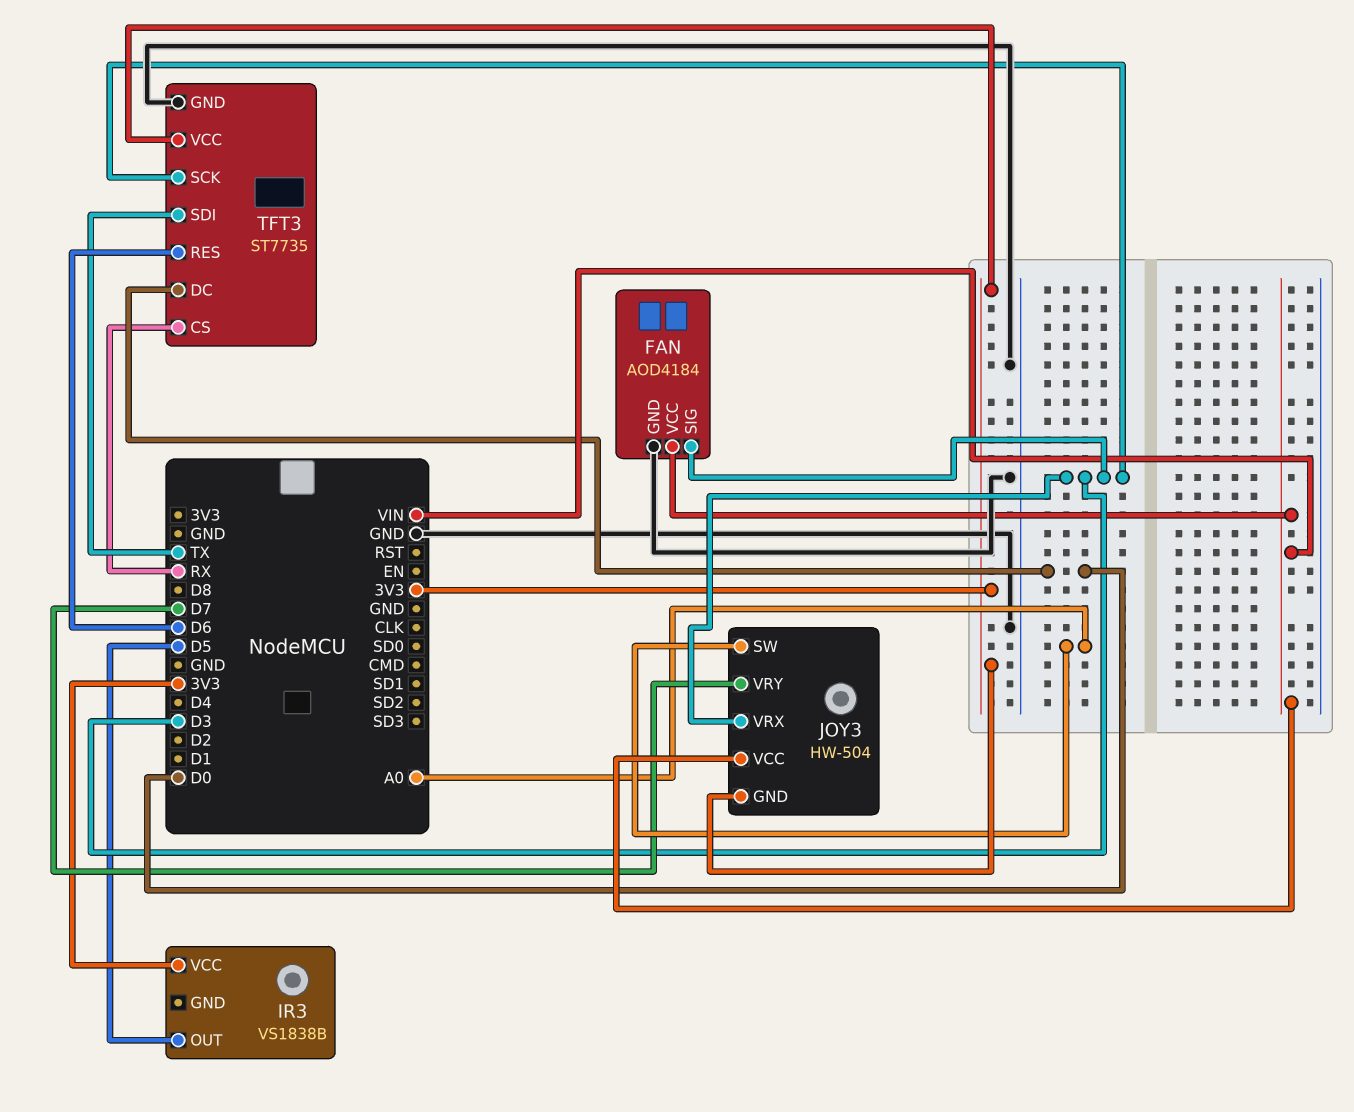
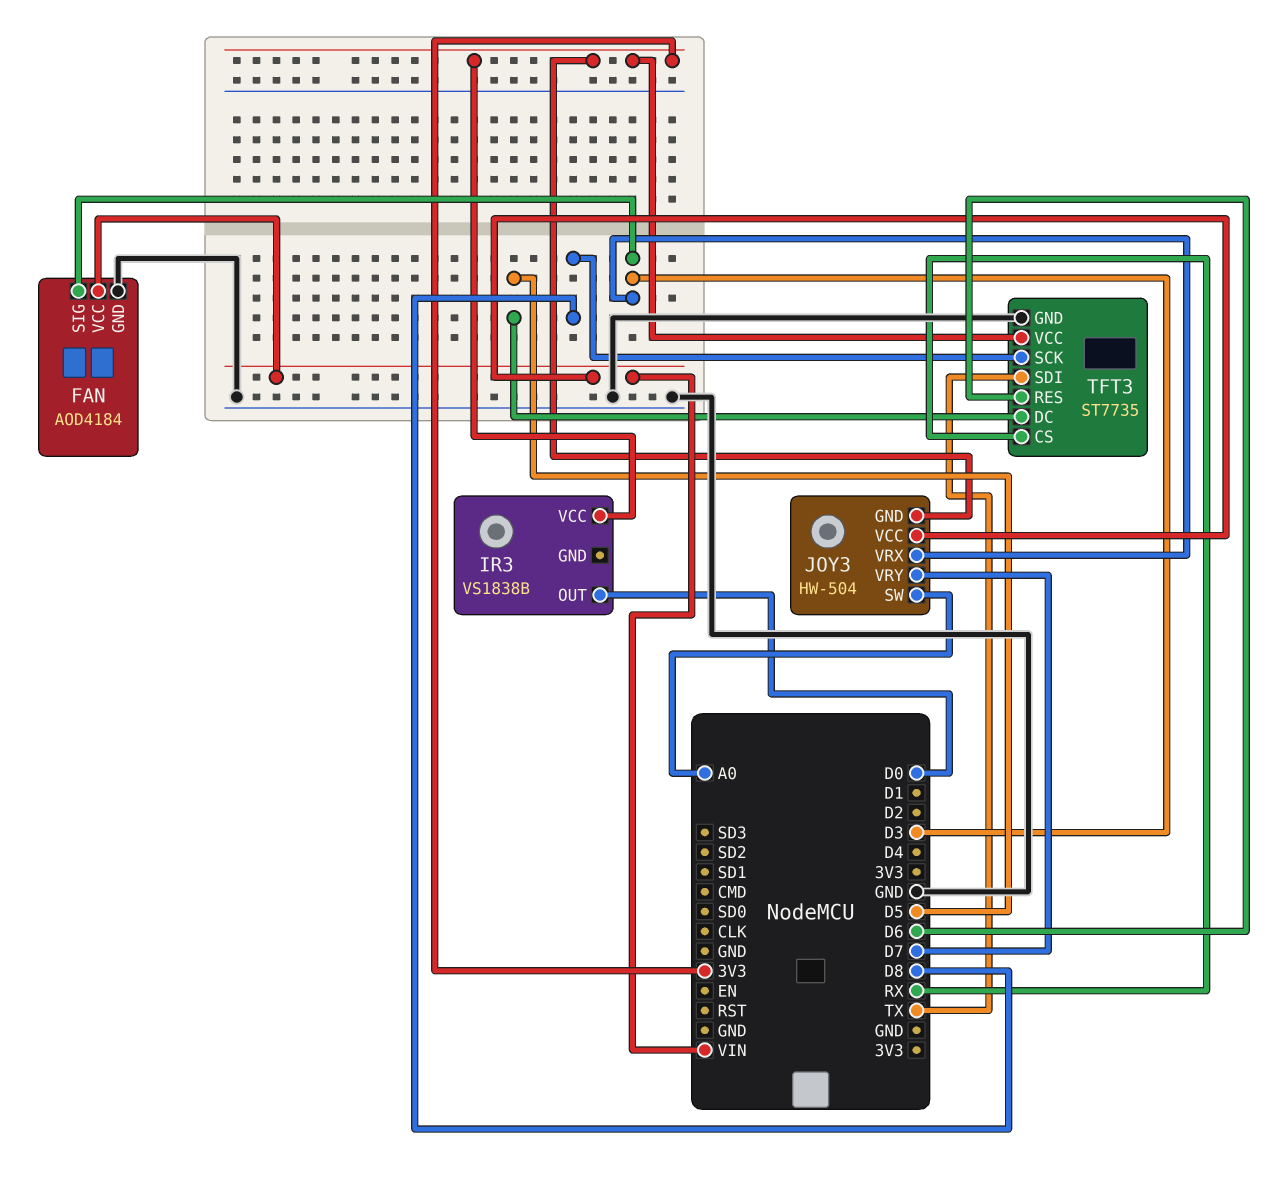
IR3 pin OUT: D5 -> D0
TFT3 pin DC: D0 -> D5
TFT3 pin SCK: D3 -> D8

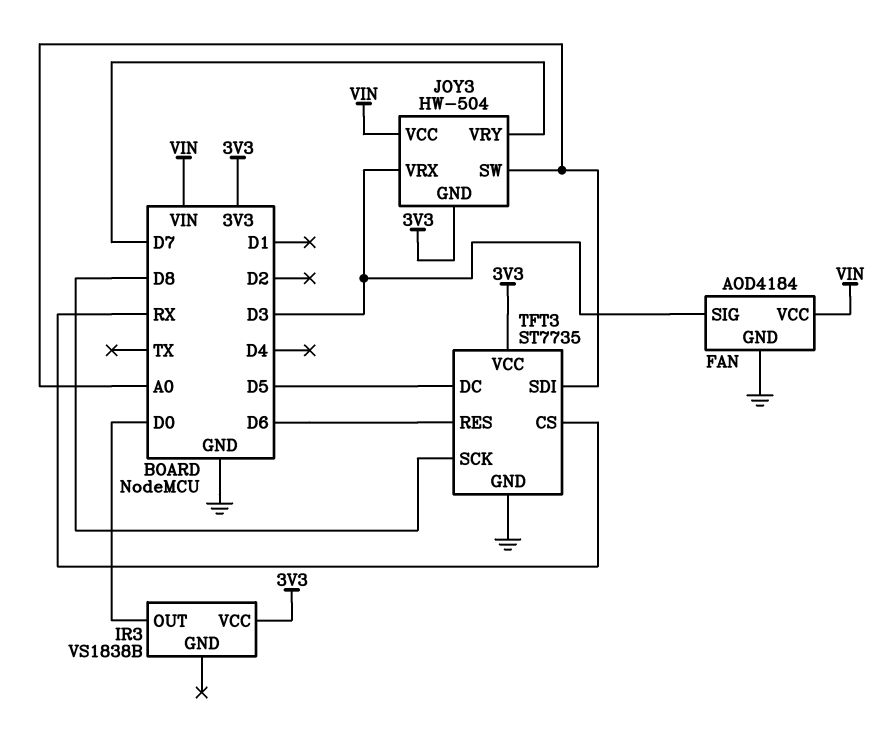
TFT3 pin SDI: TX -> A0

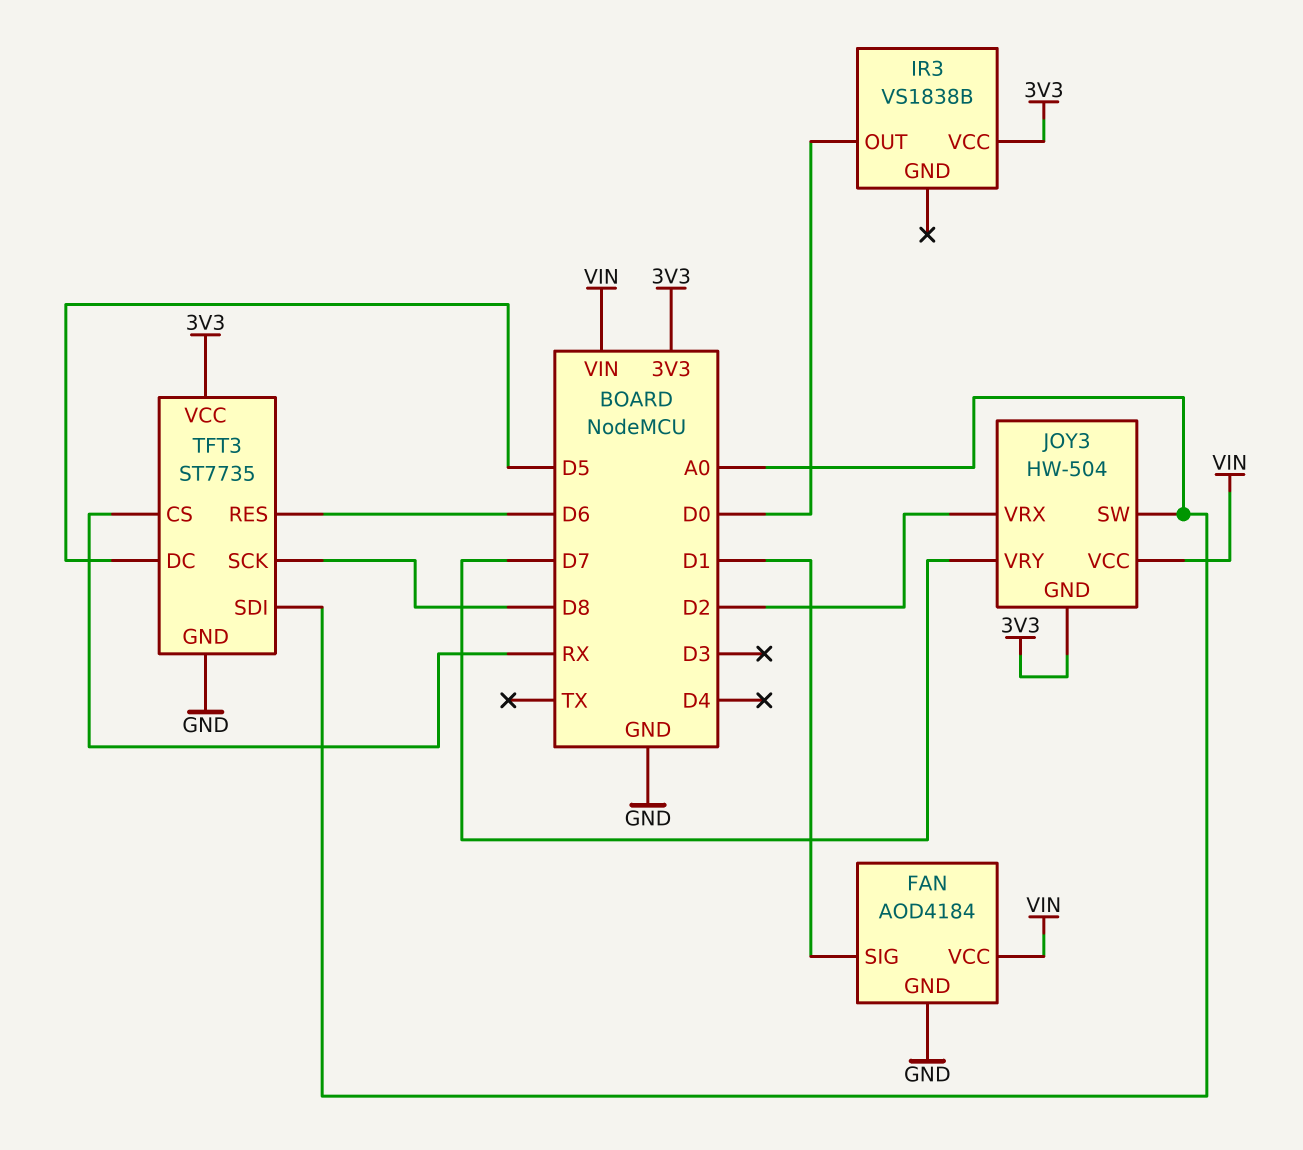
FAN pin SIG: D3 -> D1
JOY3 pin VRX: D3 -> D2

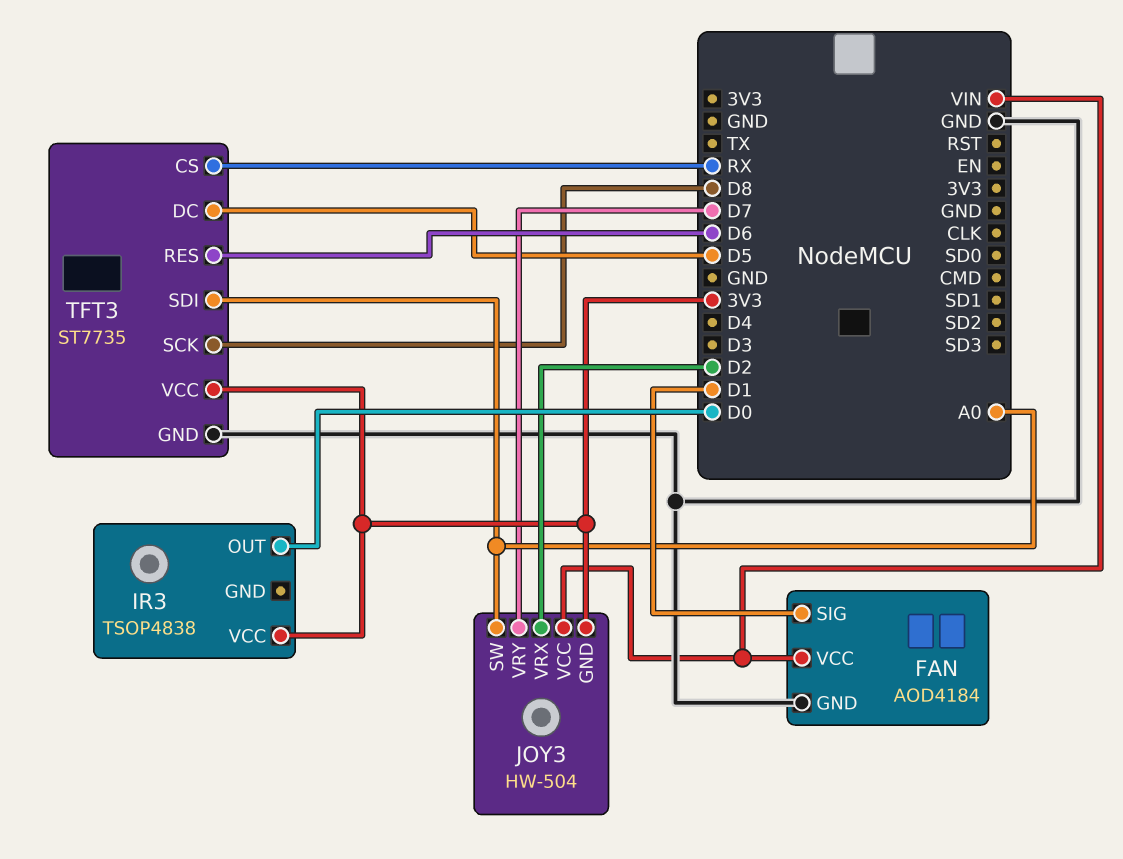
IR3: VS1838B -> TSOP4838

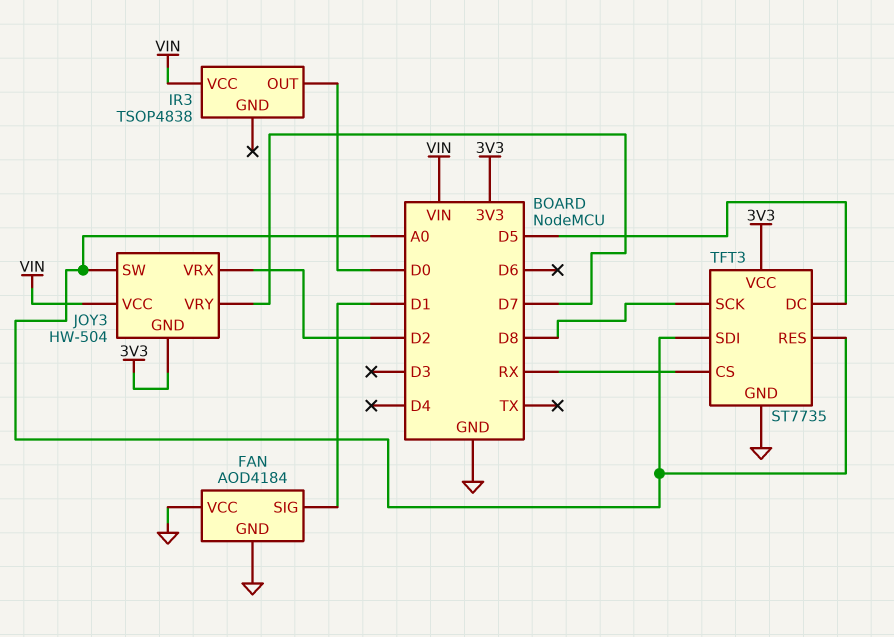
FAN pin VCC: VIN -> GND
IR3 pin VCC: 3V3 -> VIN
TFT3 pin RES: D6 -> A0

